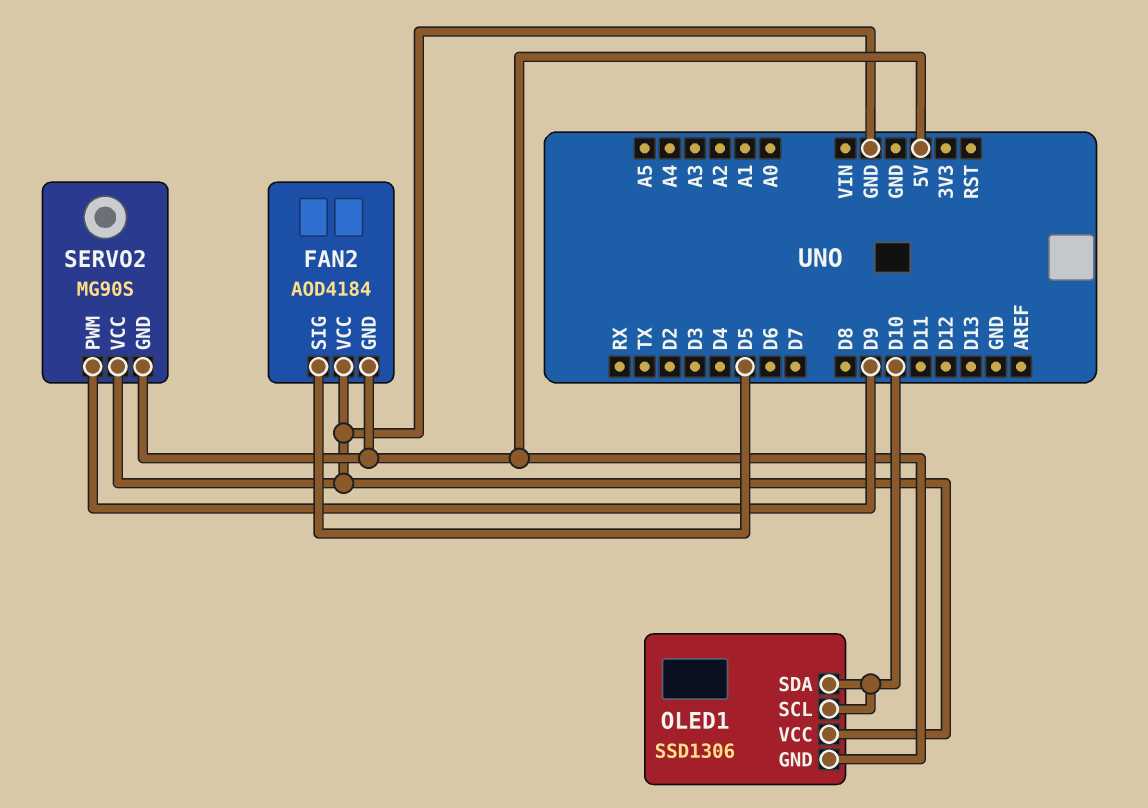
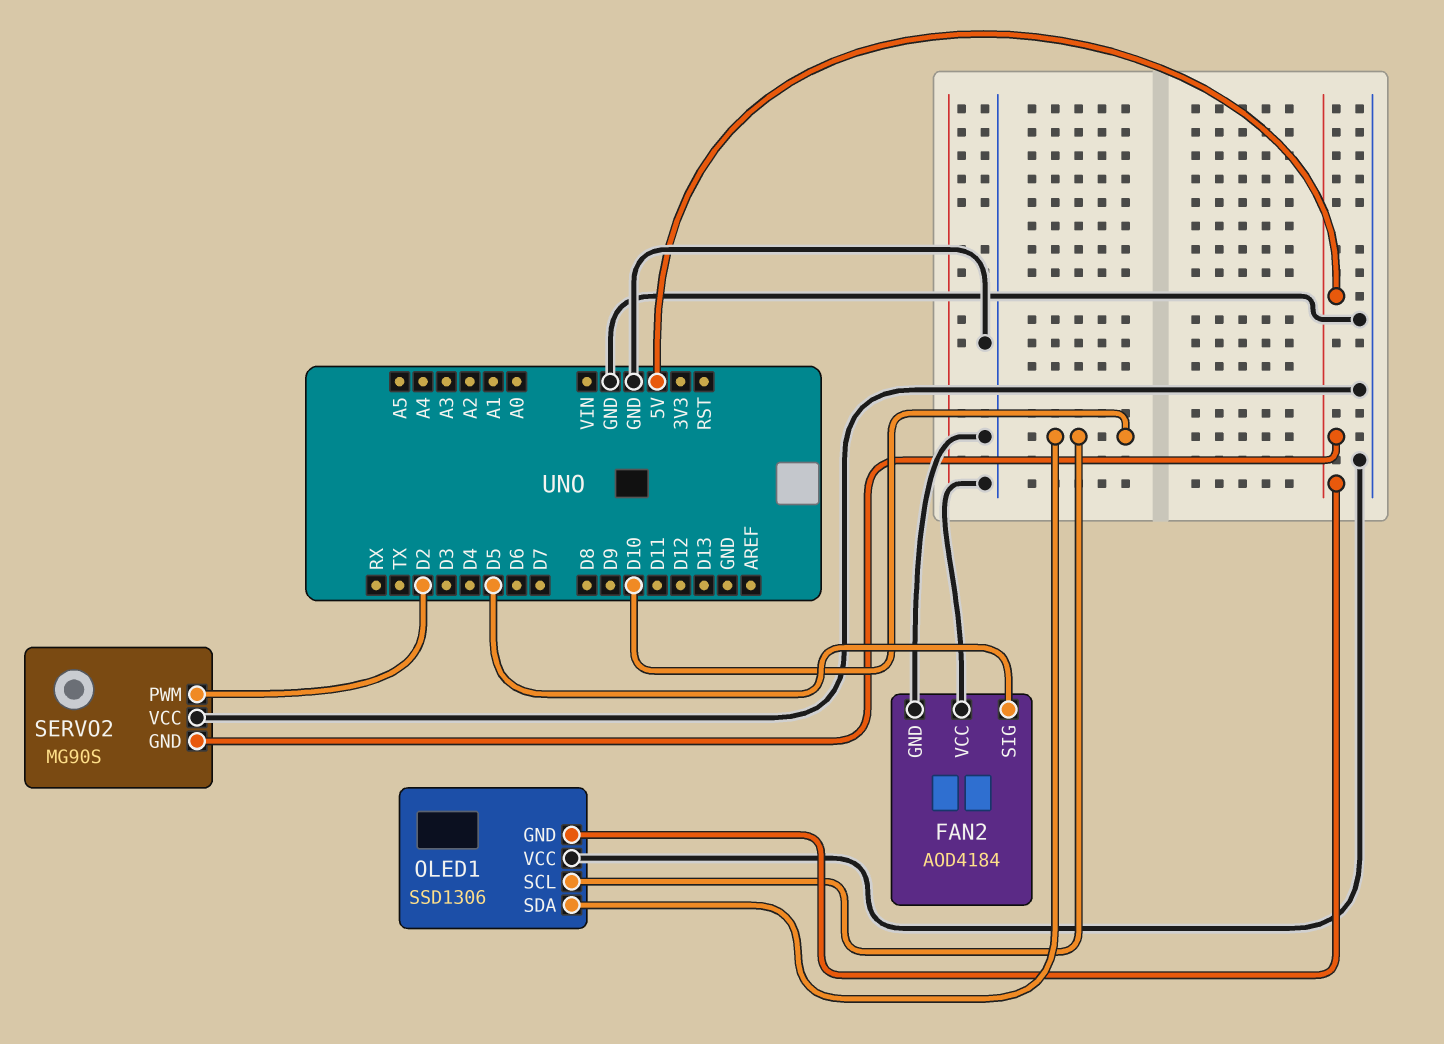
FAN2 pin GND: 5V -> GND
SERVO2 pin PWM: D9 -> D2

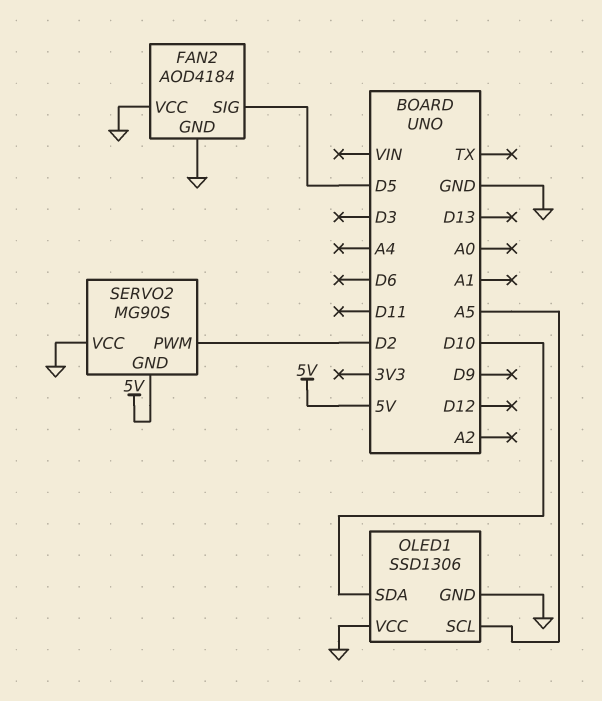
OLED1 pin GND: 5V -> GND
OLED1 pin SCL: D10 -> A5

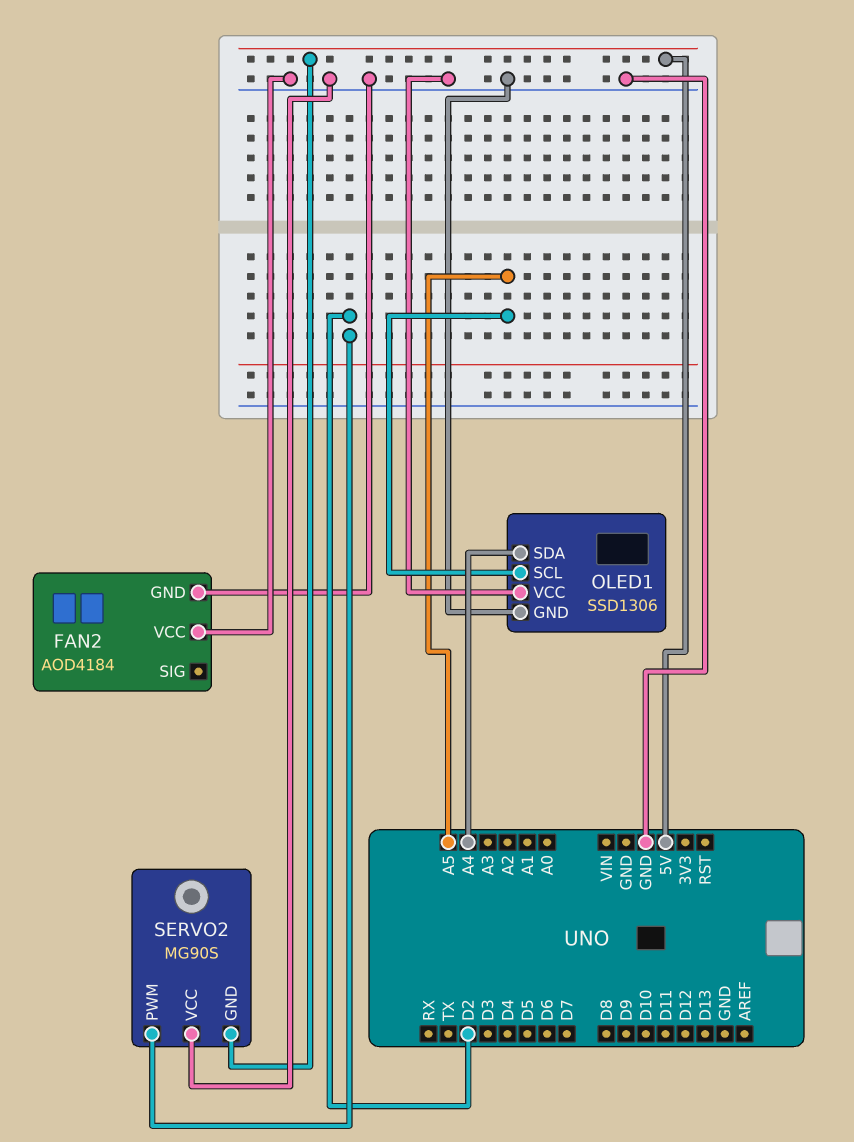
FAN2 pin SIG: D5 -> none
OLED1 pin SDA: D10 -> A4

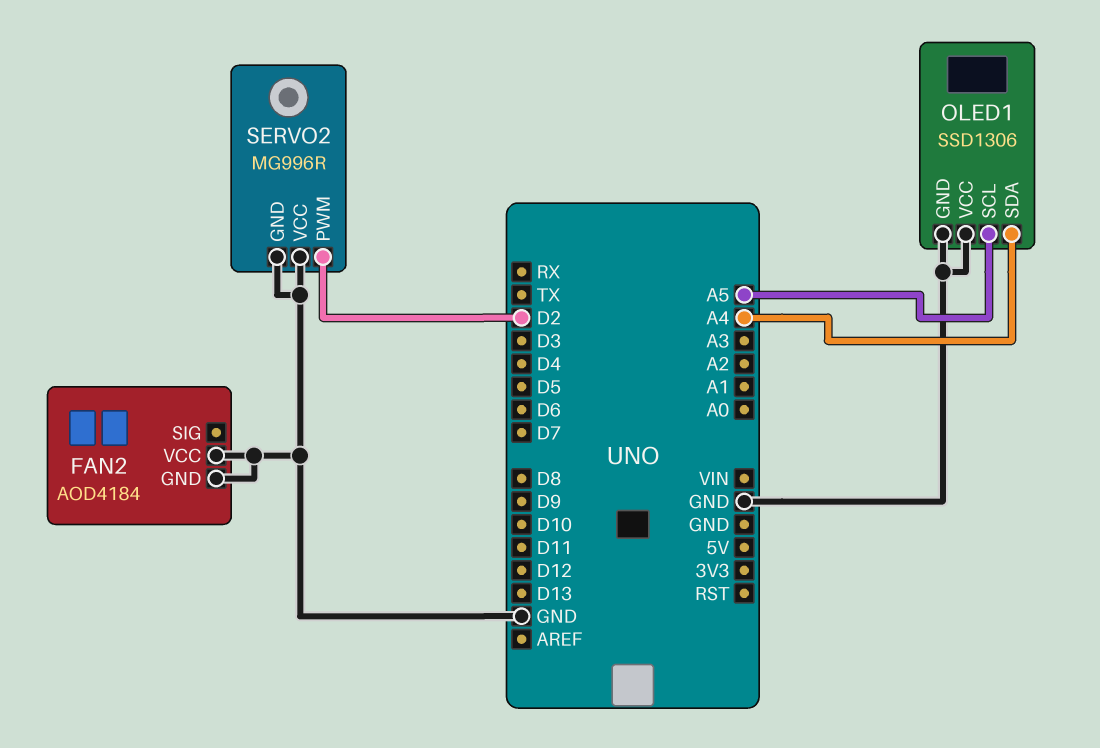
SERVO2: MG90S -> MG996R
SERVO2 pin GND: 5V -> GND

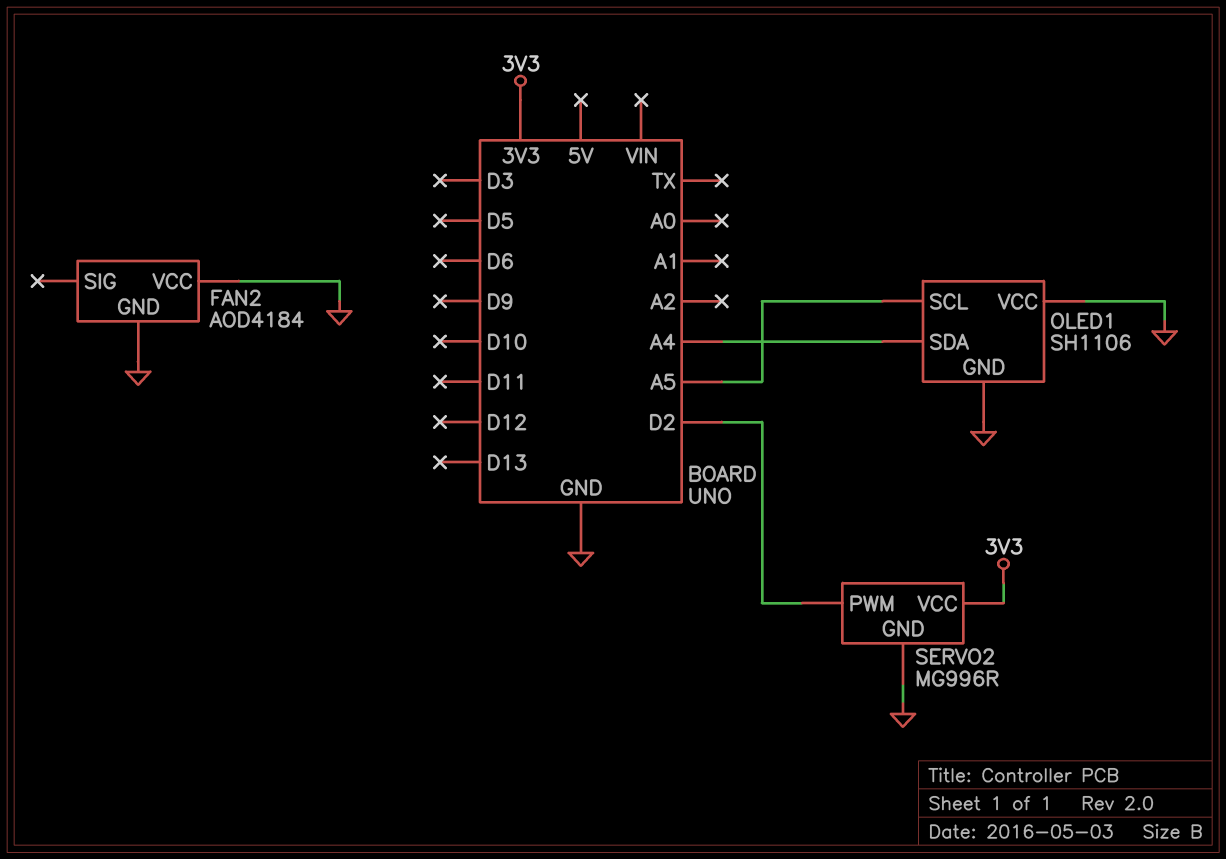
OLED1: SSD1306 -> SH1106
SERVO2 pin VCC: GND -> 3V3

